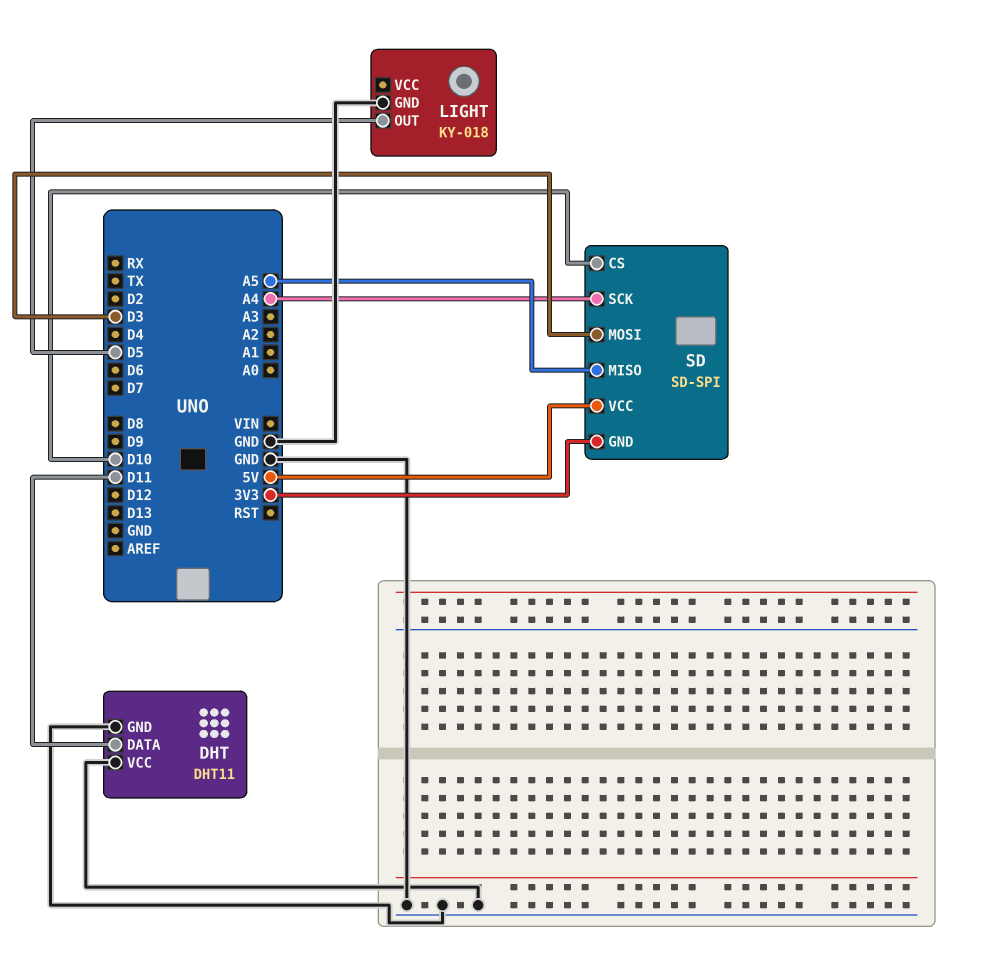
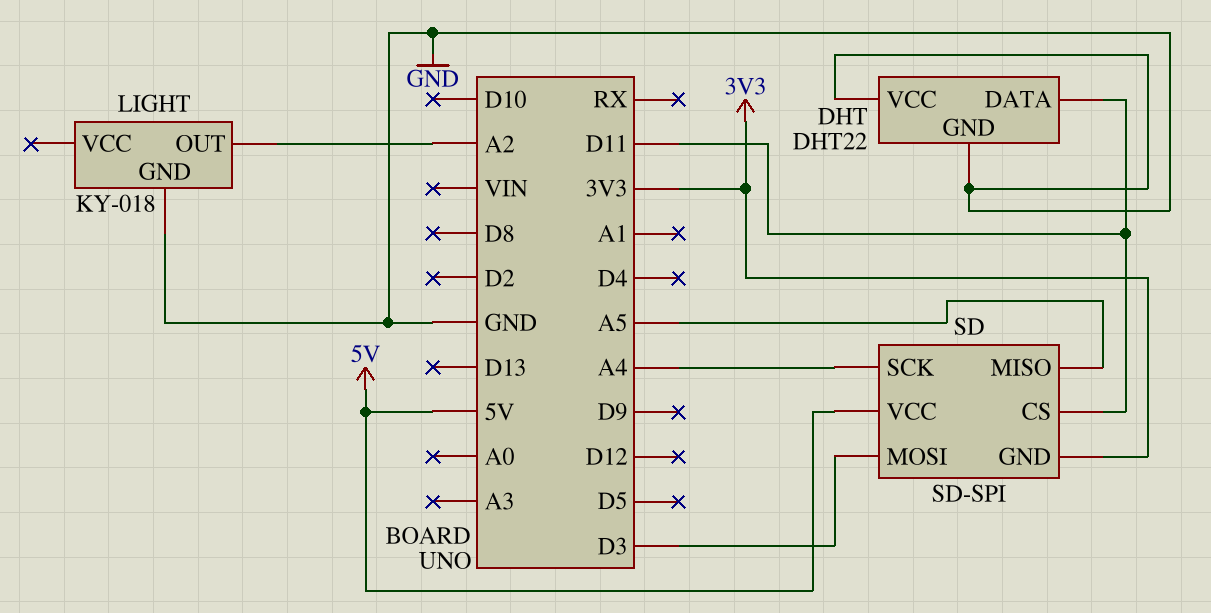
DHT: DHT11 -> DHT22
LIGHT pin OUT: D5 -> A2
SD pin CS: D10 -> D11

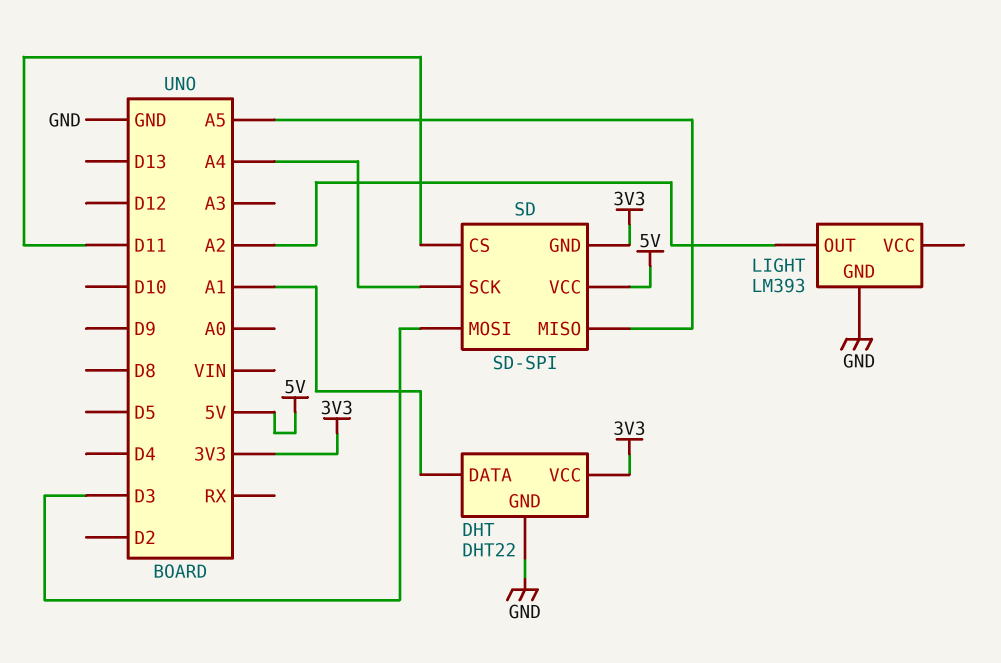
DHT pin DATA: D11 -> A1
DHT pin VCC: GND -> 3V3
LIGHT: KY-018 -> LM393

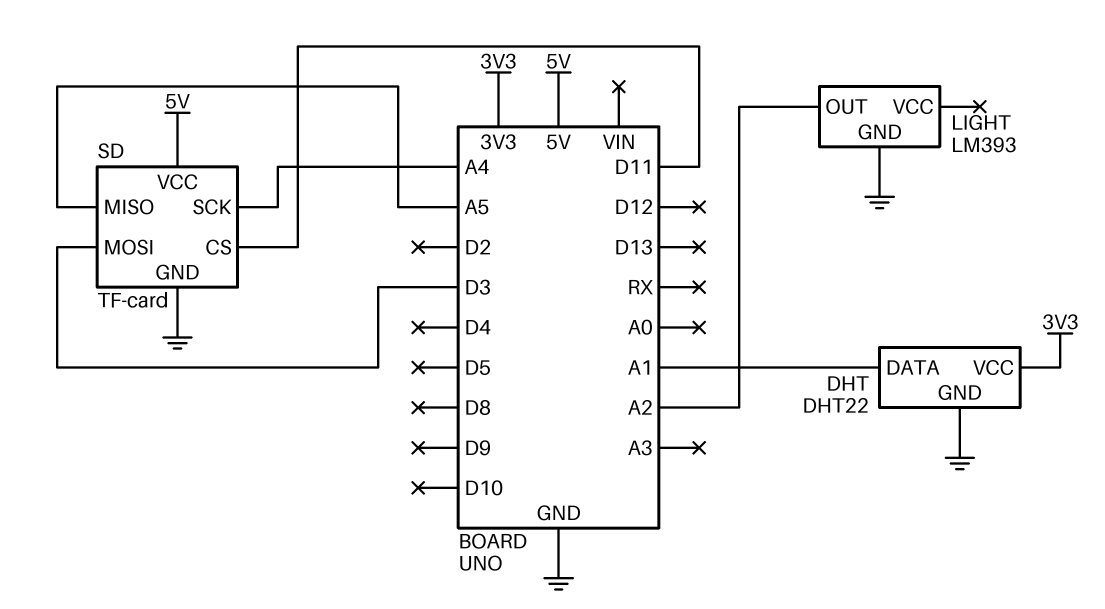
SD: SD-SPI -> TF-card
SD pin GND: 3V3 -> GND

